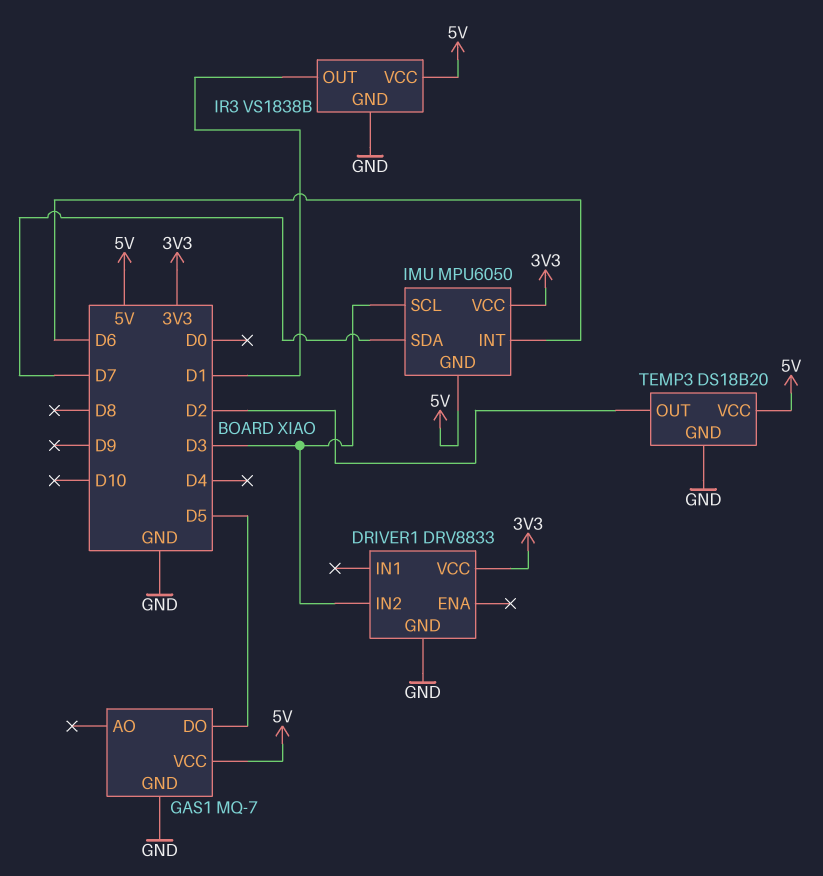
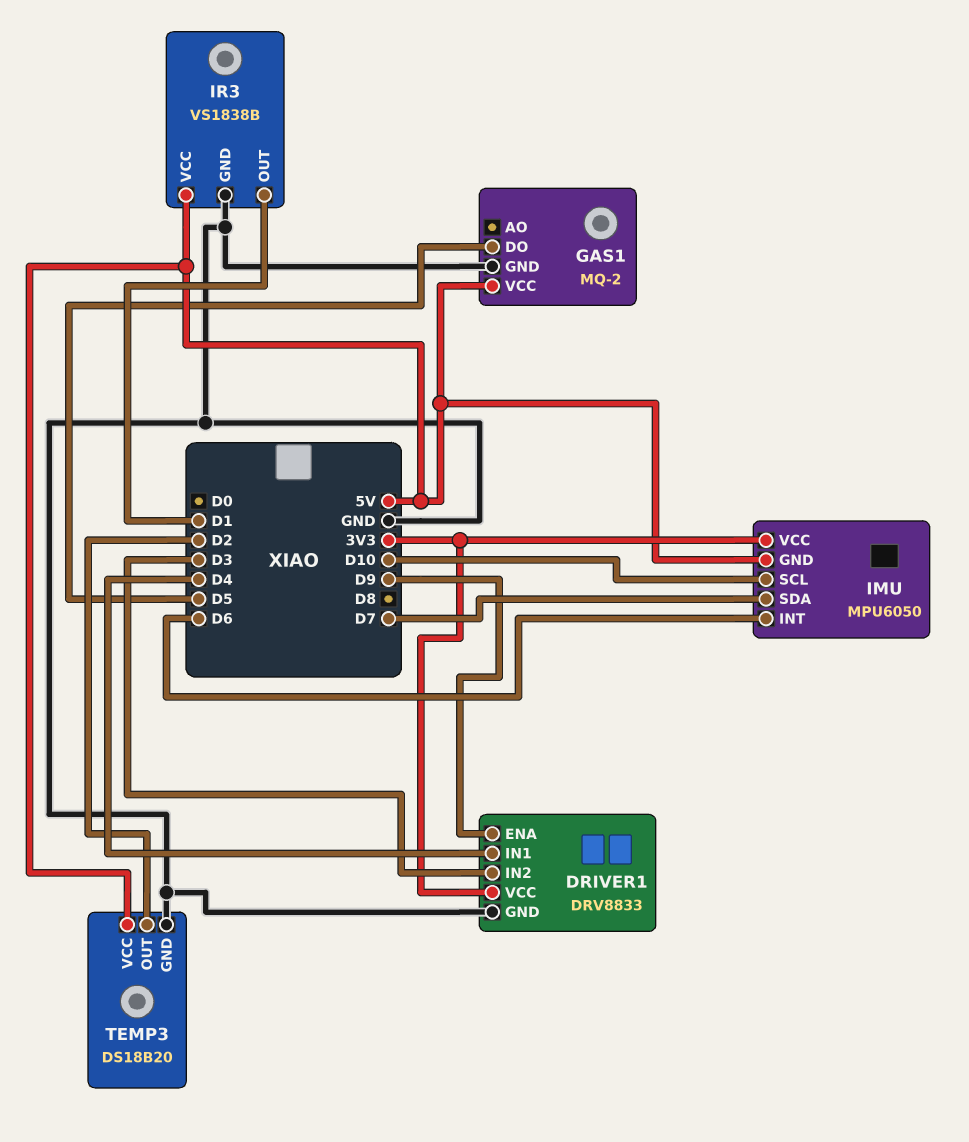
DRIVER1 pin ENA: none -> D9
DRIVER1 pin IN1: none -> D4
GAS1: MQ-7 -> MQ-2
IMU pin SCL: D3 -> D10

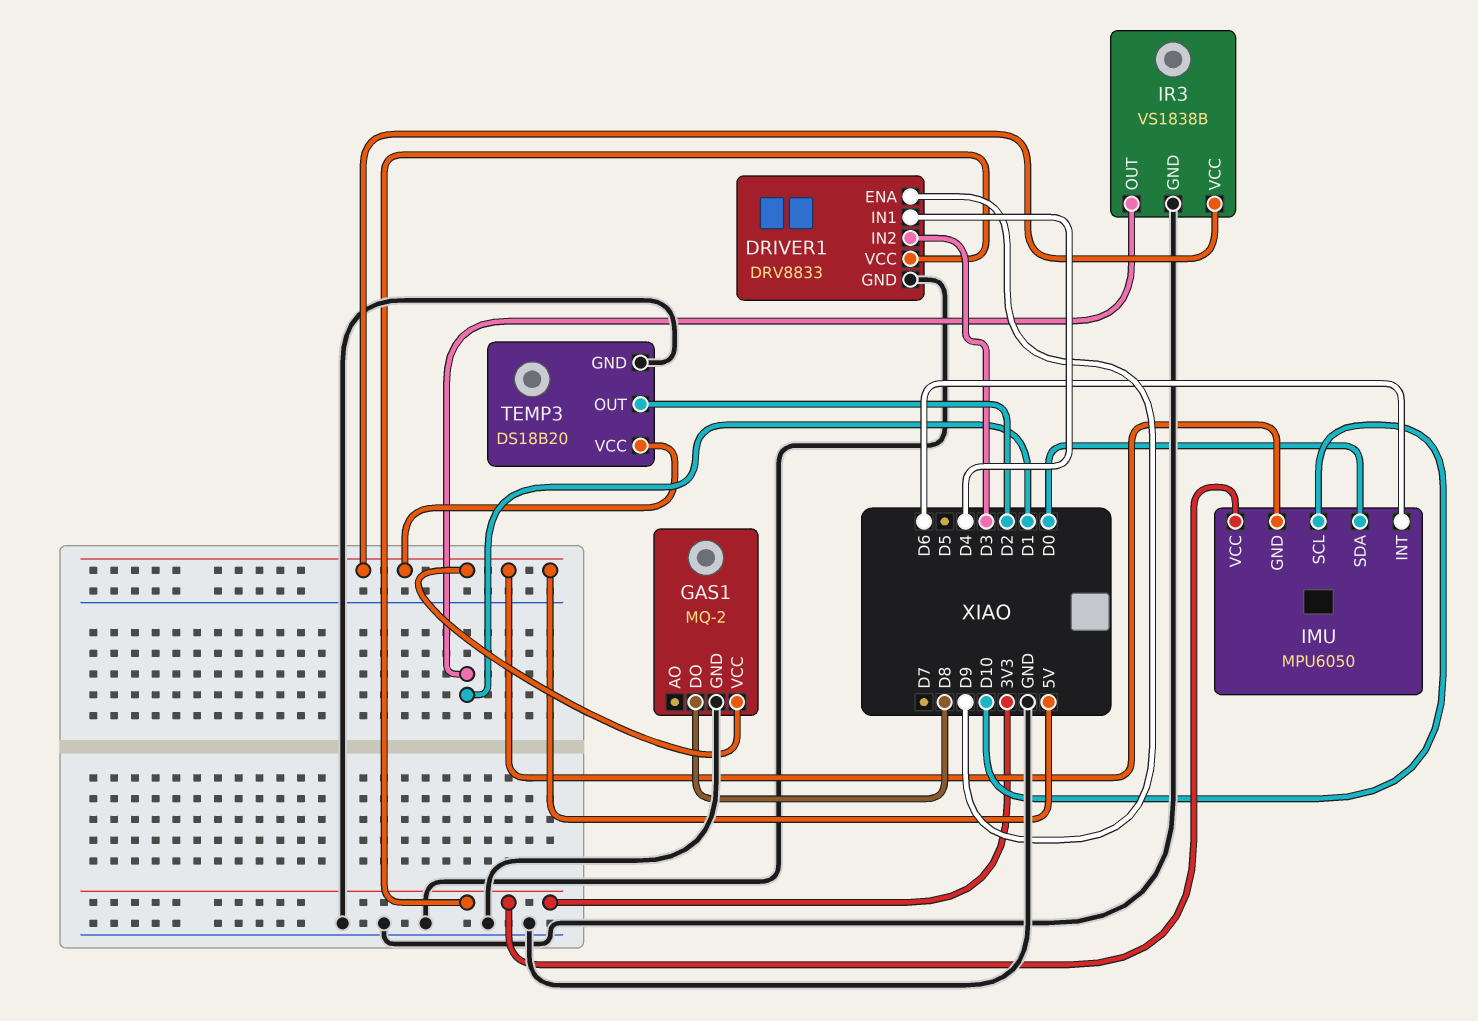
GAS1 pin DO: D5 -> D8
IMU pin SDA: D7 -> D0

